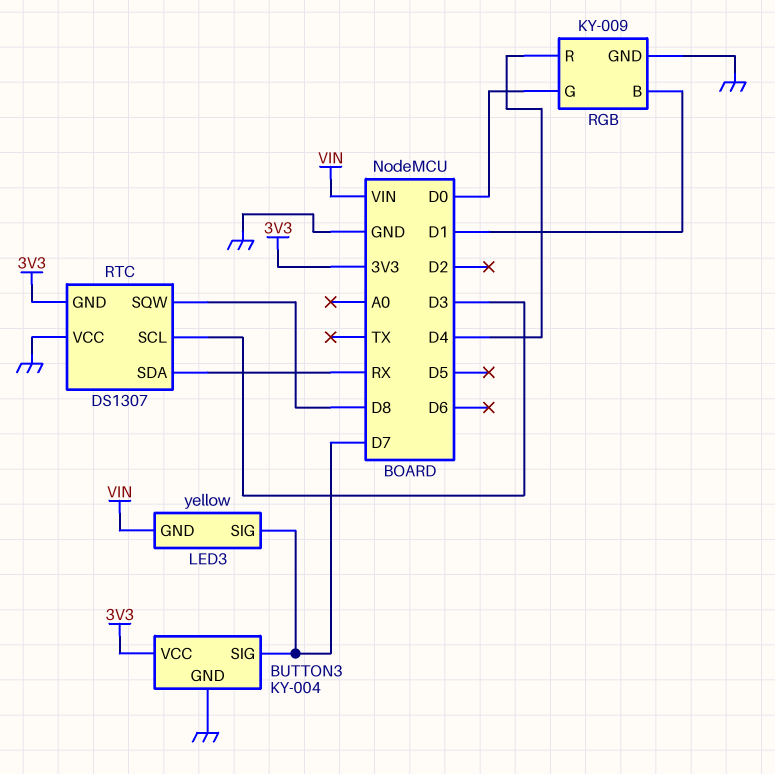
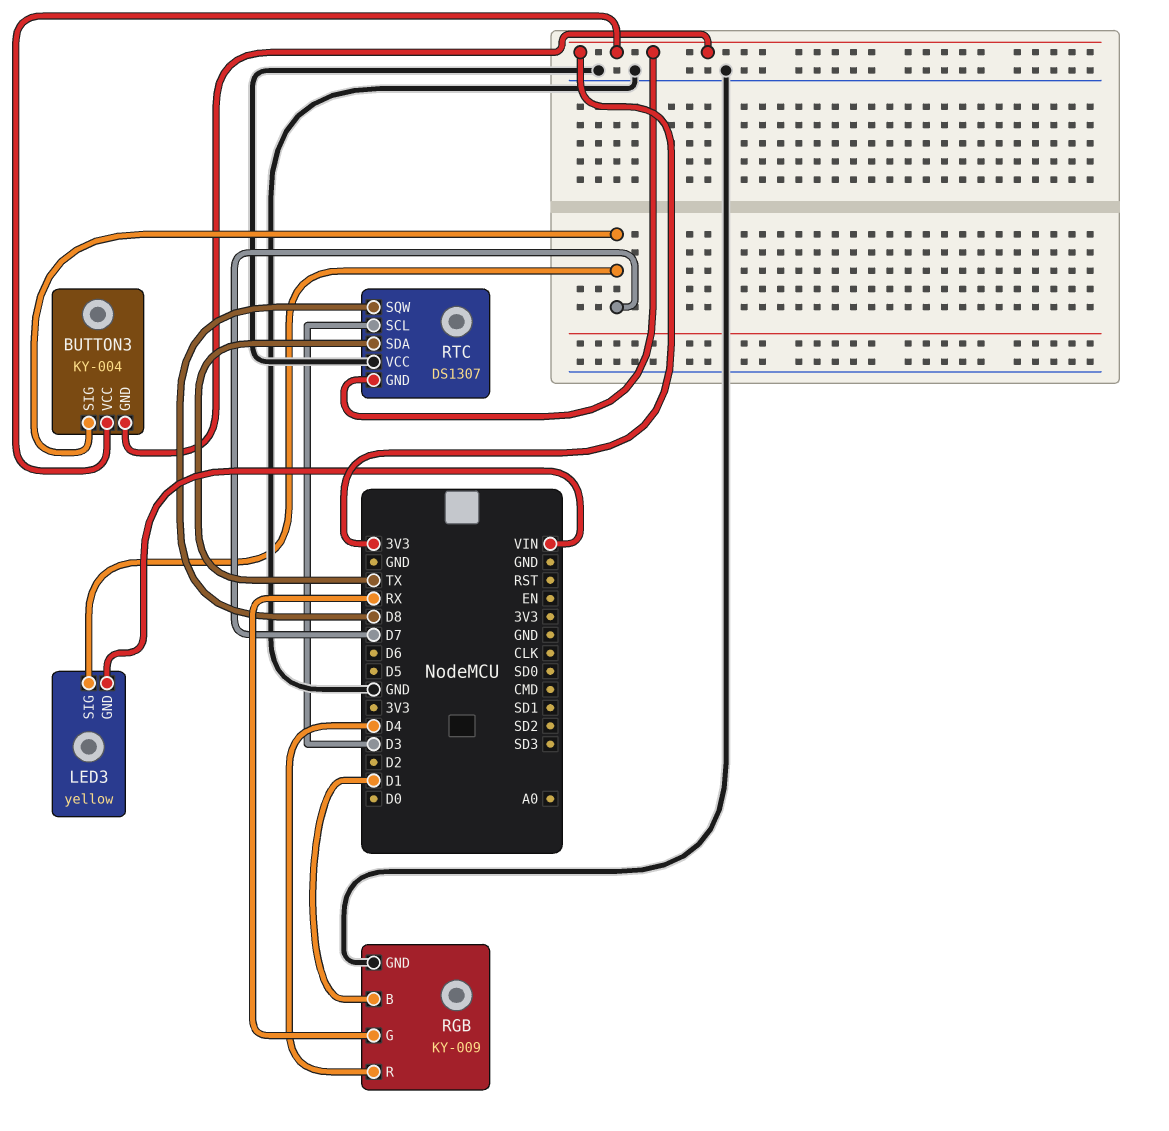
BUTTON3 pin GND: GND -> 3V3
RGB pin G: D0 -> RX
RTC pin SDA: RX -> TX

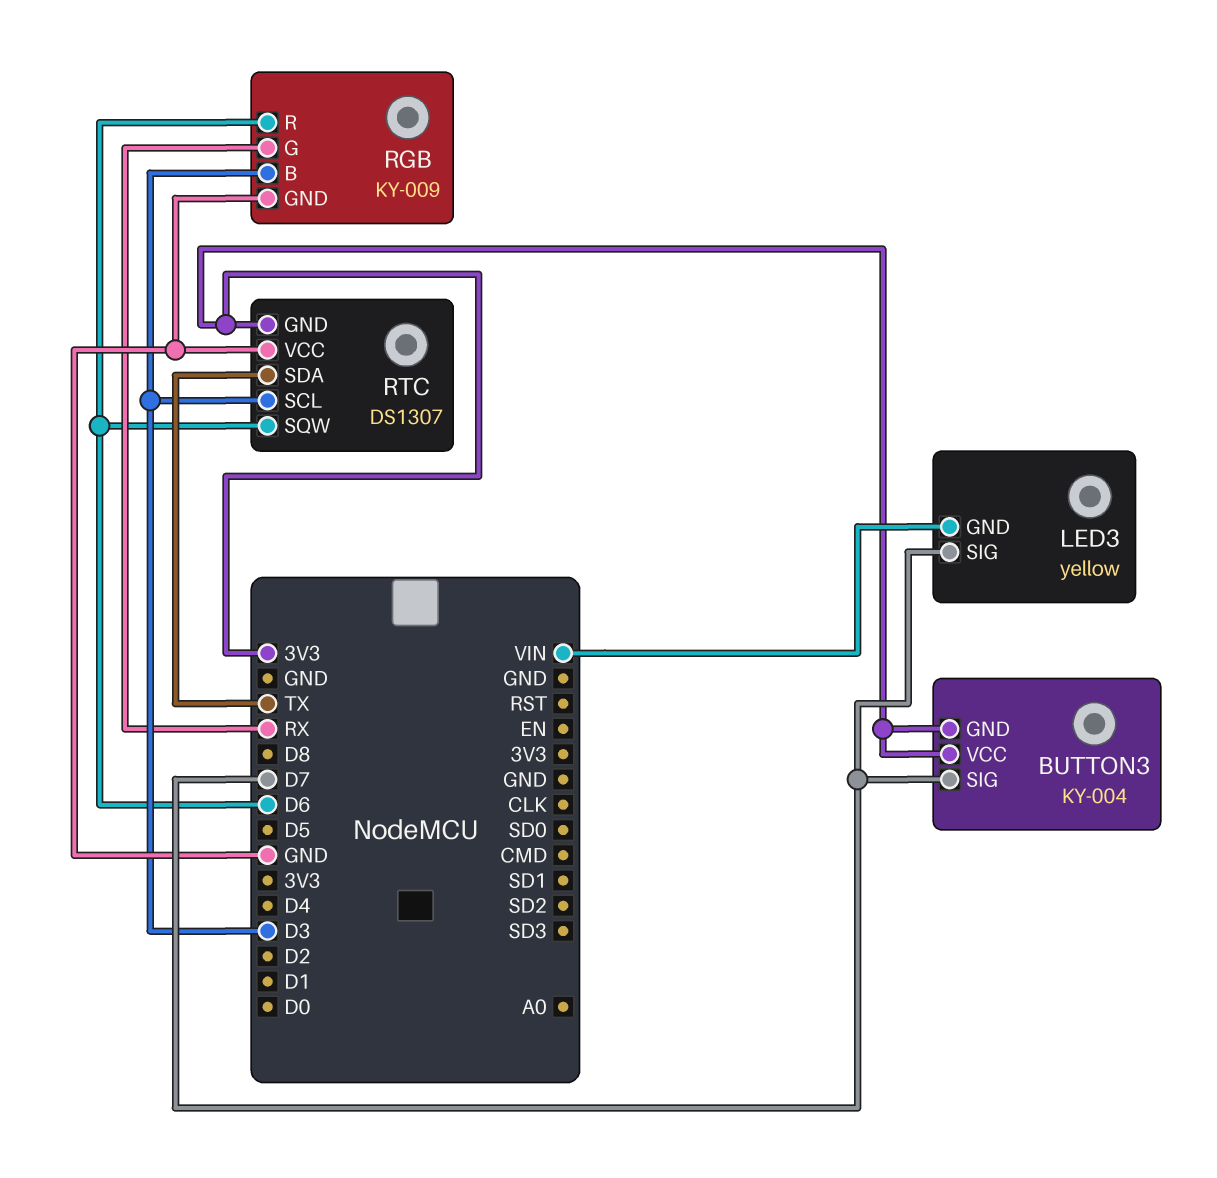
RGB pin B: D1 -> D3
RGB pin R: D4 -> D6
RTC pin SQW: D8 -> D6

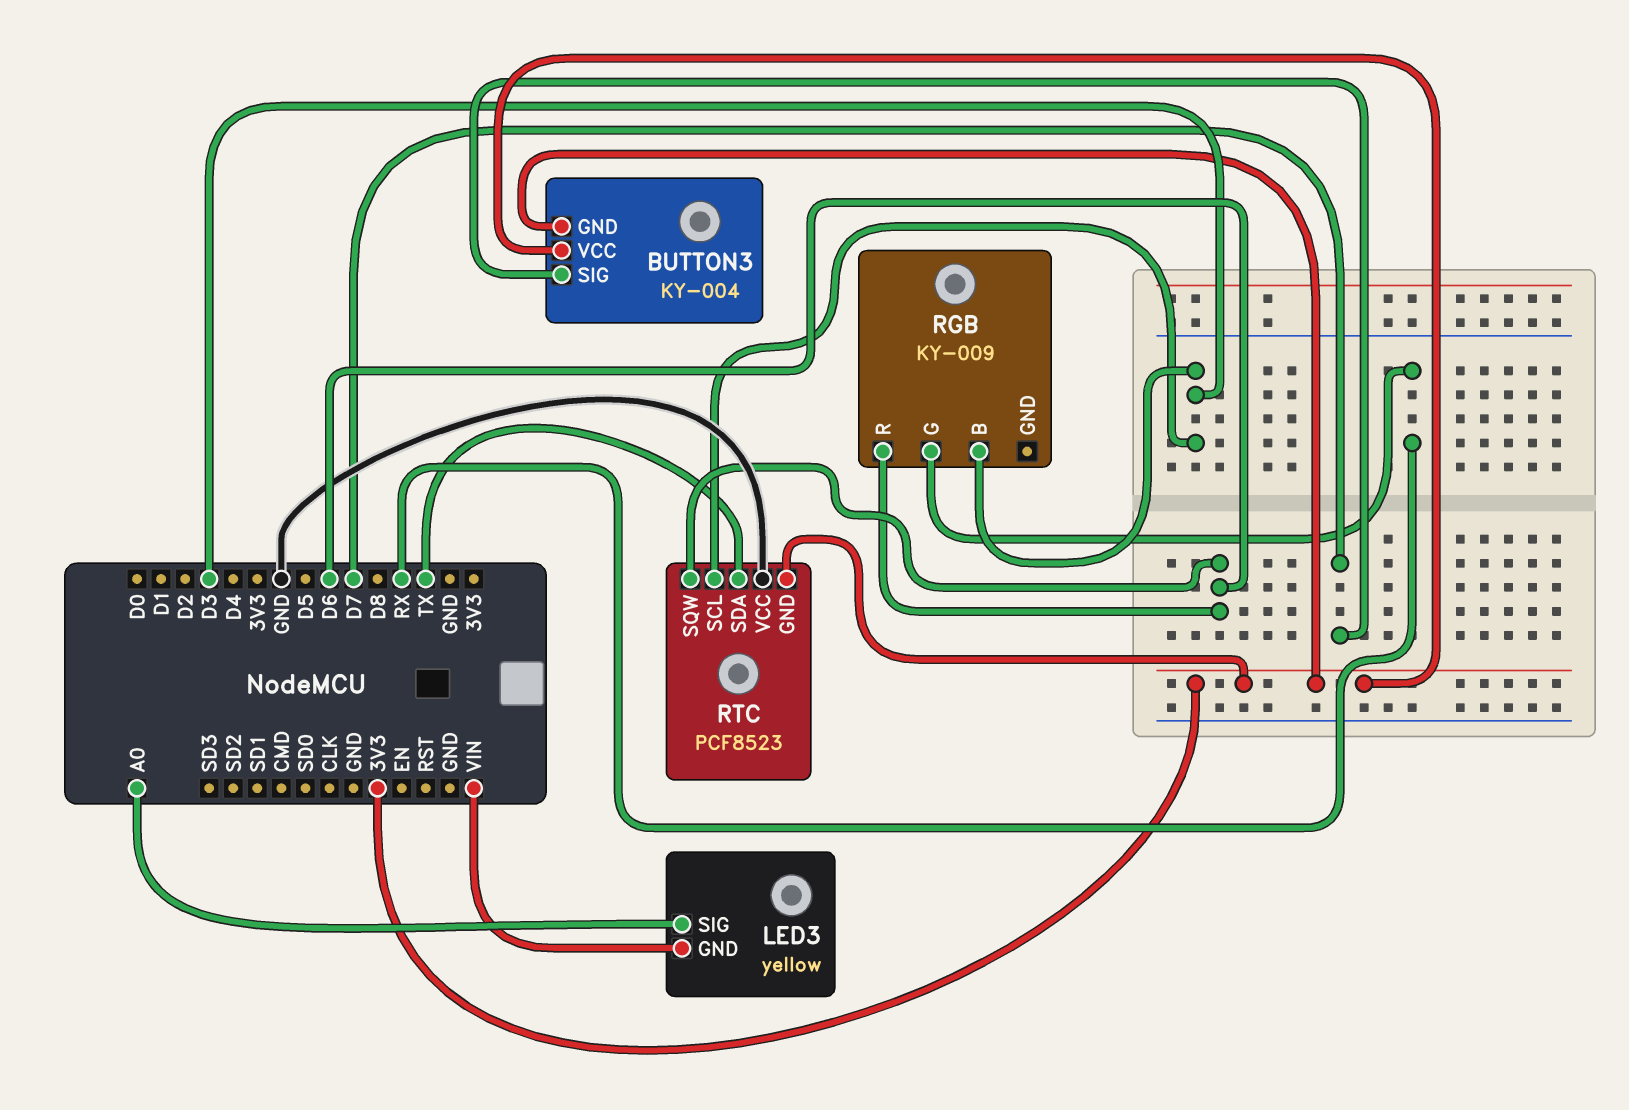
LED3 pin SIG: D7 -> A0
RGB pin GND: GND -> none
RTC: DS1307 -> PCF8523

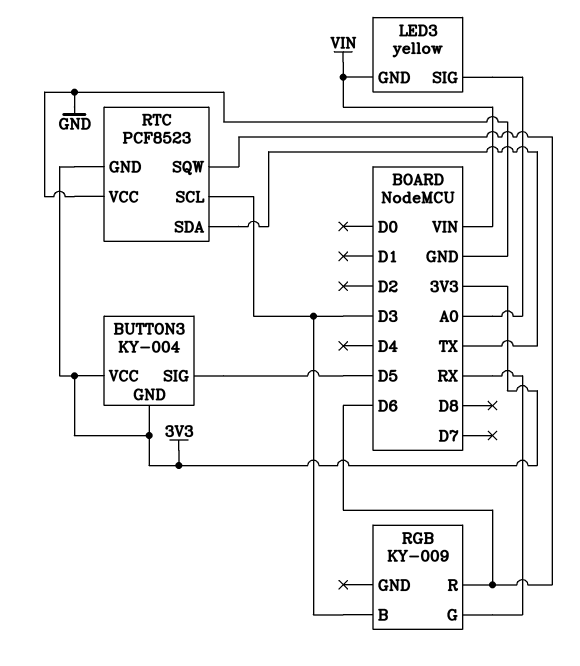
BUTTON3 pin SIG: D7 -> D5

